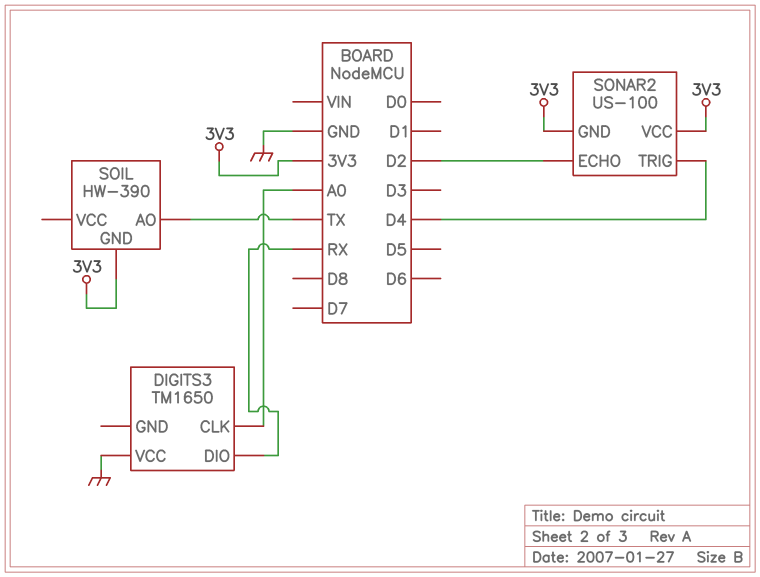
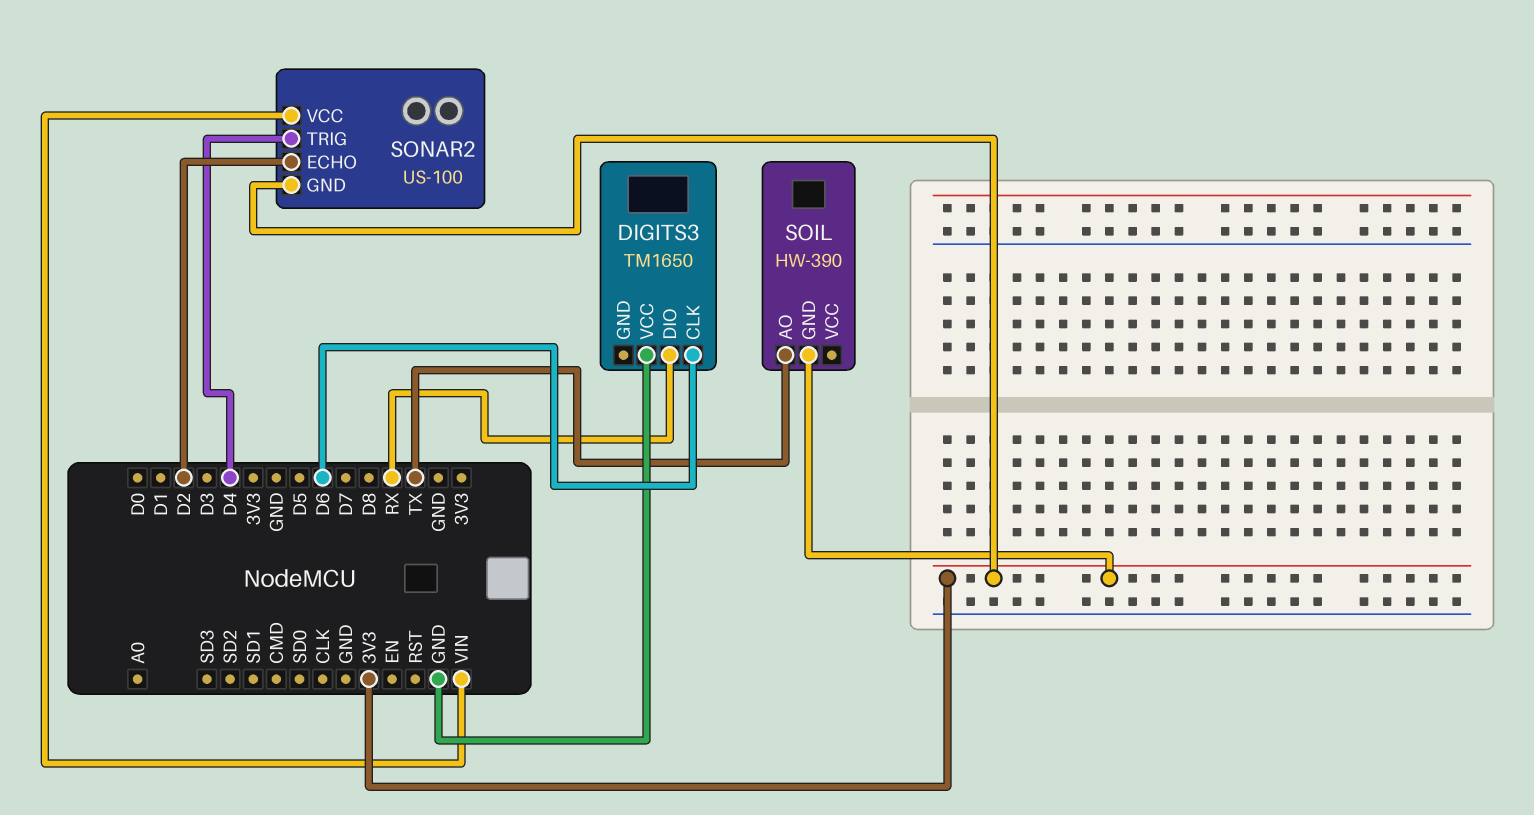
DIGITS3 pin CLK: A0 -> D6
SONAR2 pin VCC: 3V3 -> VIN

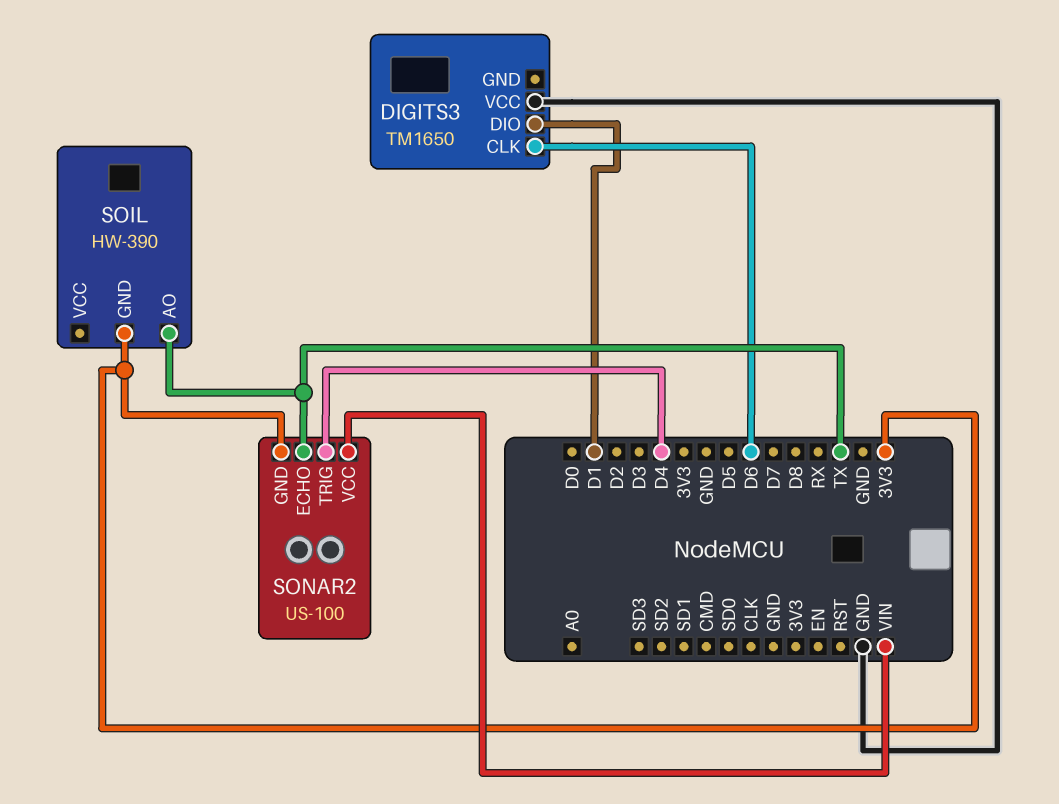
DIGITS3 pin DIO: RX -> D1
SONAR2 pin ECHO: D2 -> TX

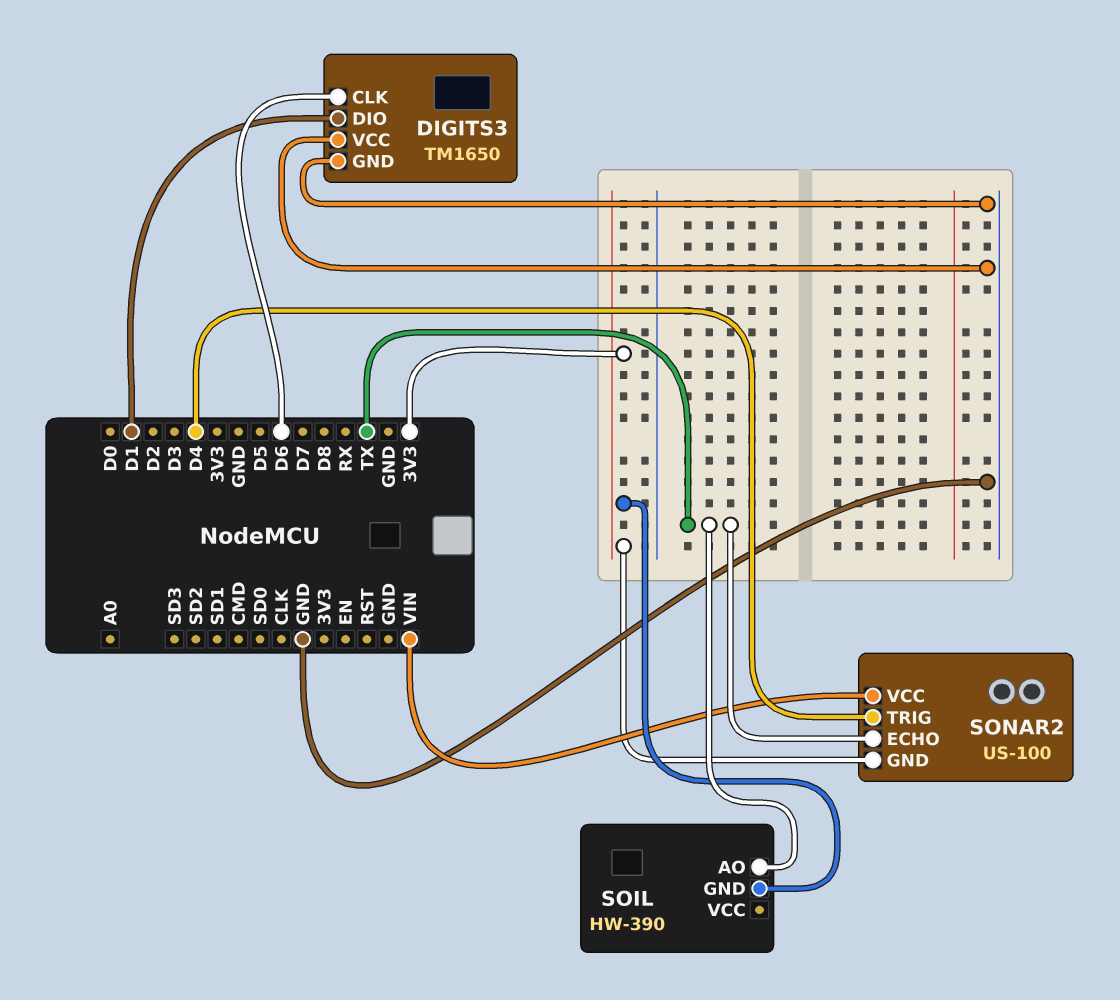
DIGITS3 pin GND: none -> GND

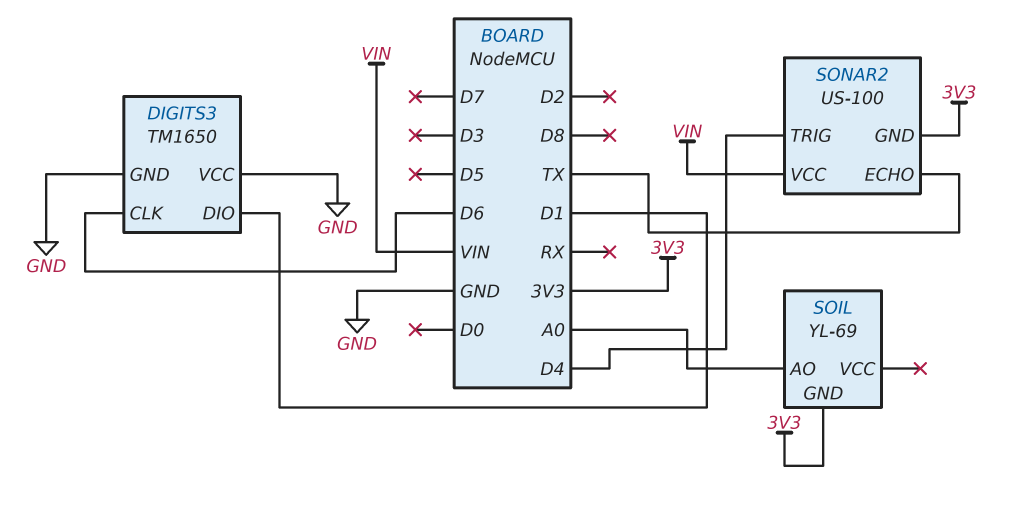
SOIL: HW-390 -> YL-69
SOIL pin AO: TX -> A0

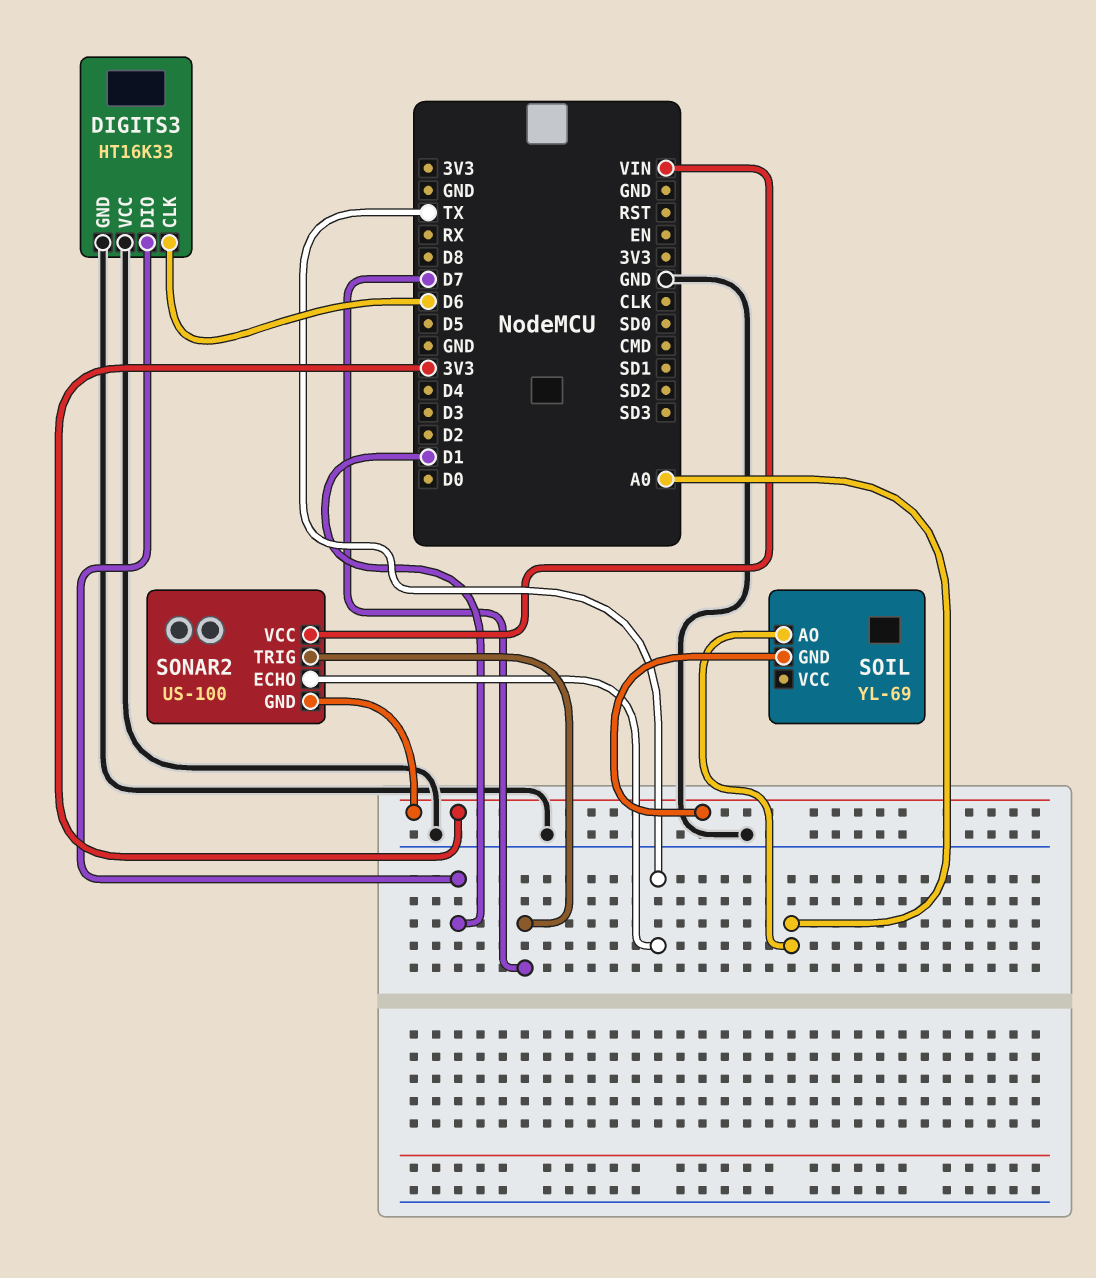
DIGITS3: TM1650 -> HT16K33
SONAR2 pin TRIG: D4 -> D7

